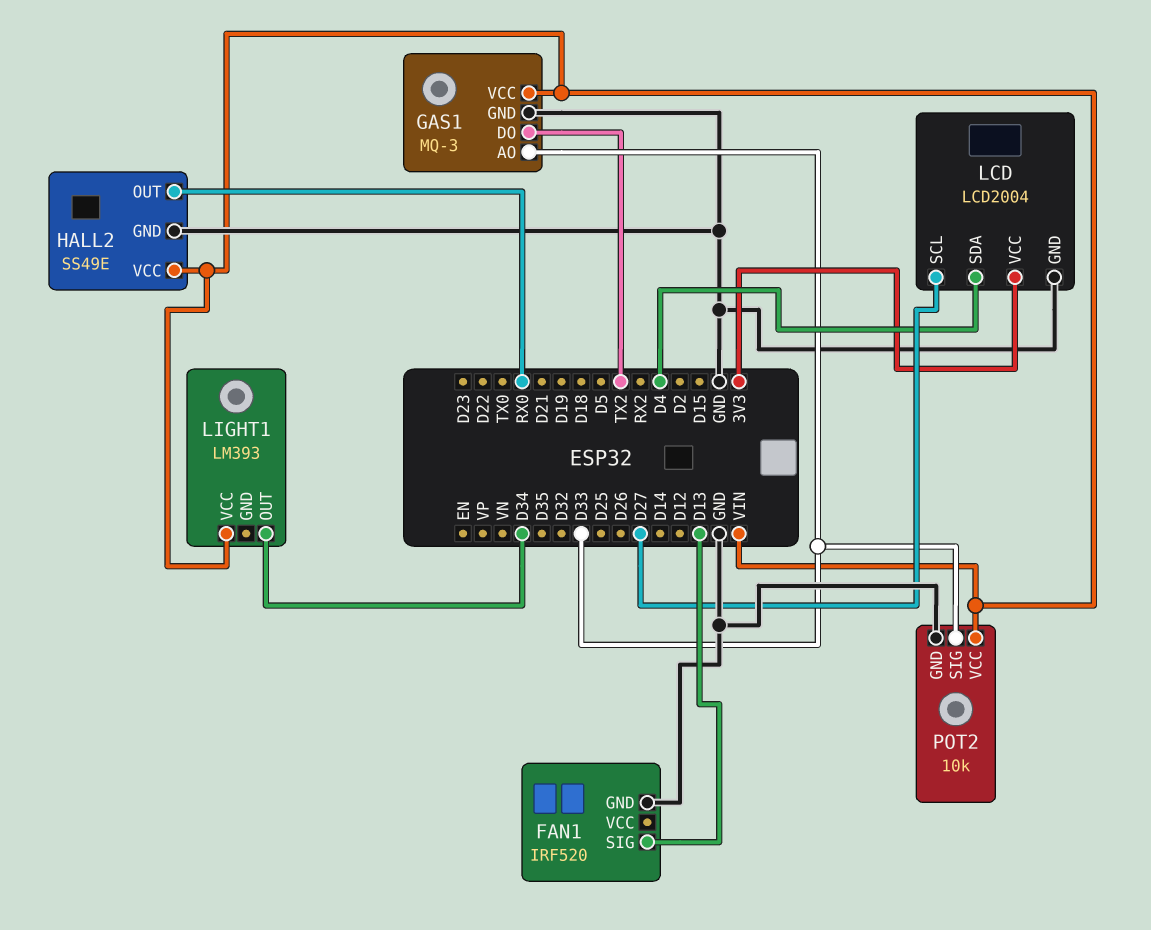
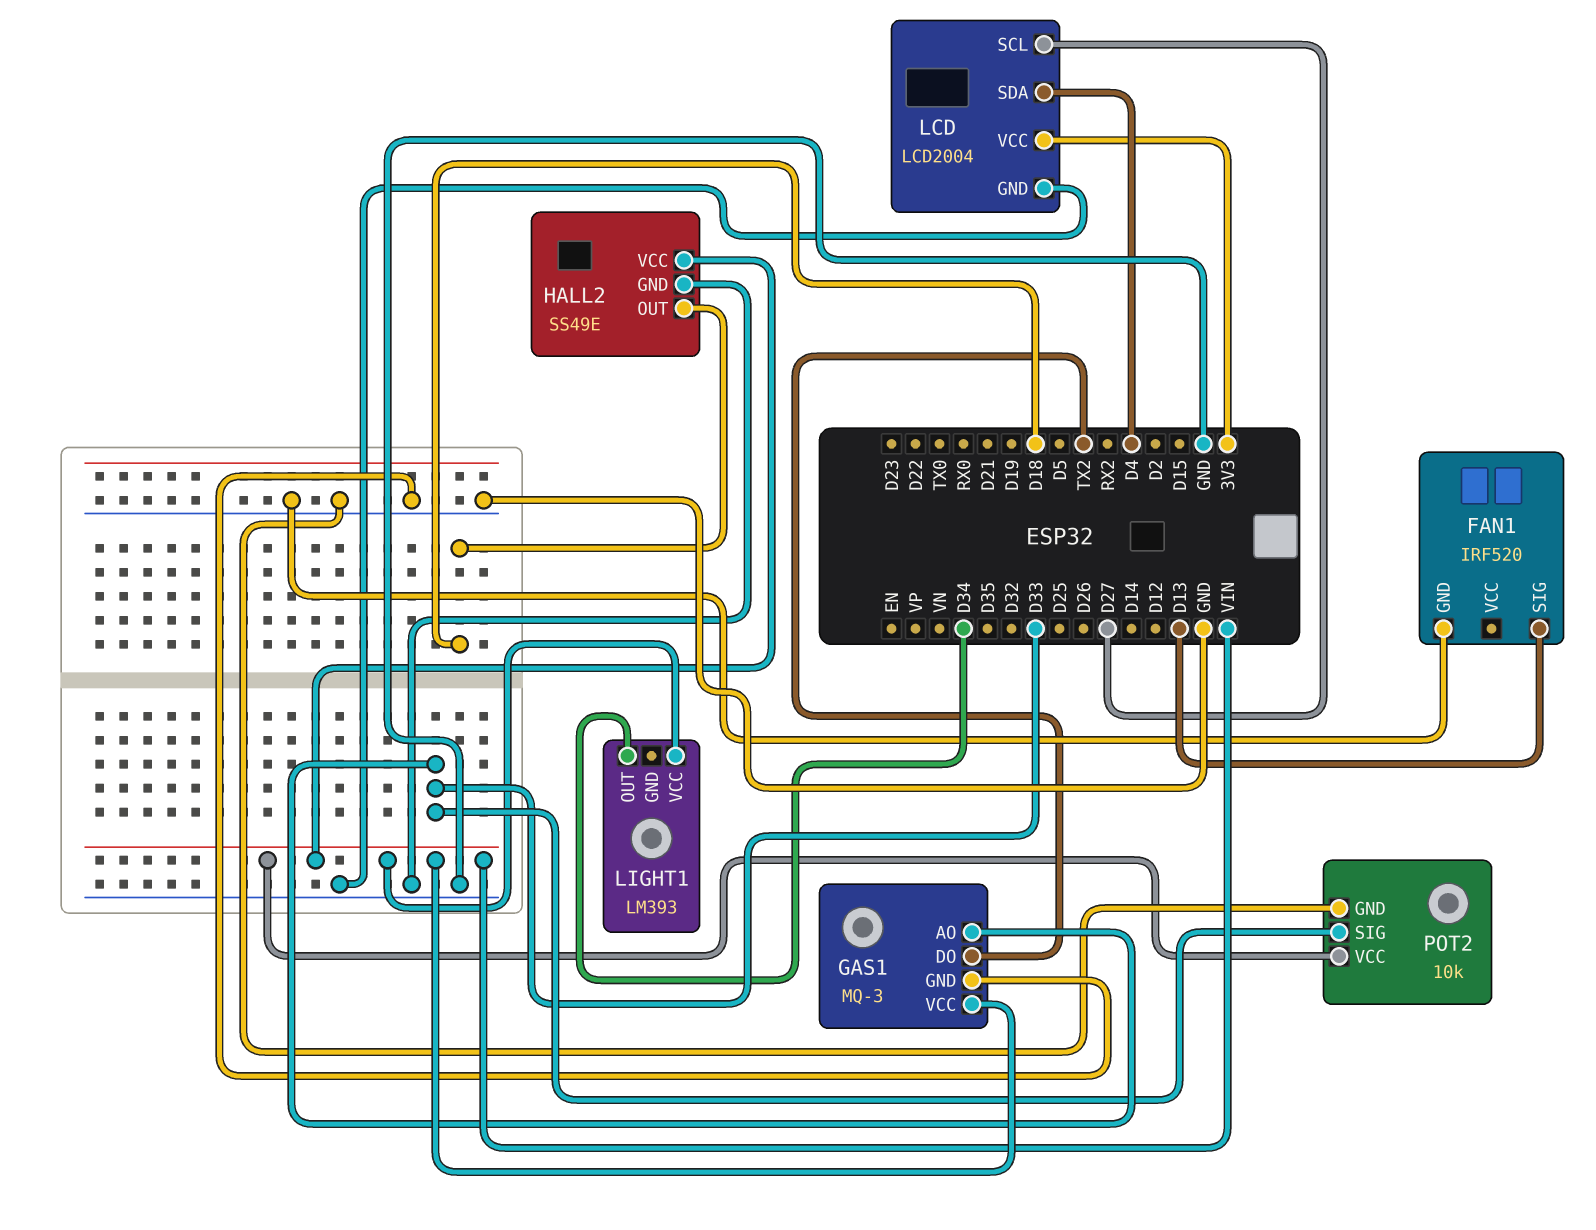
HALL2 pin OUT: RX0 -> D18

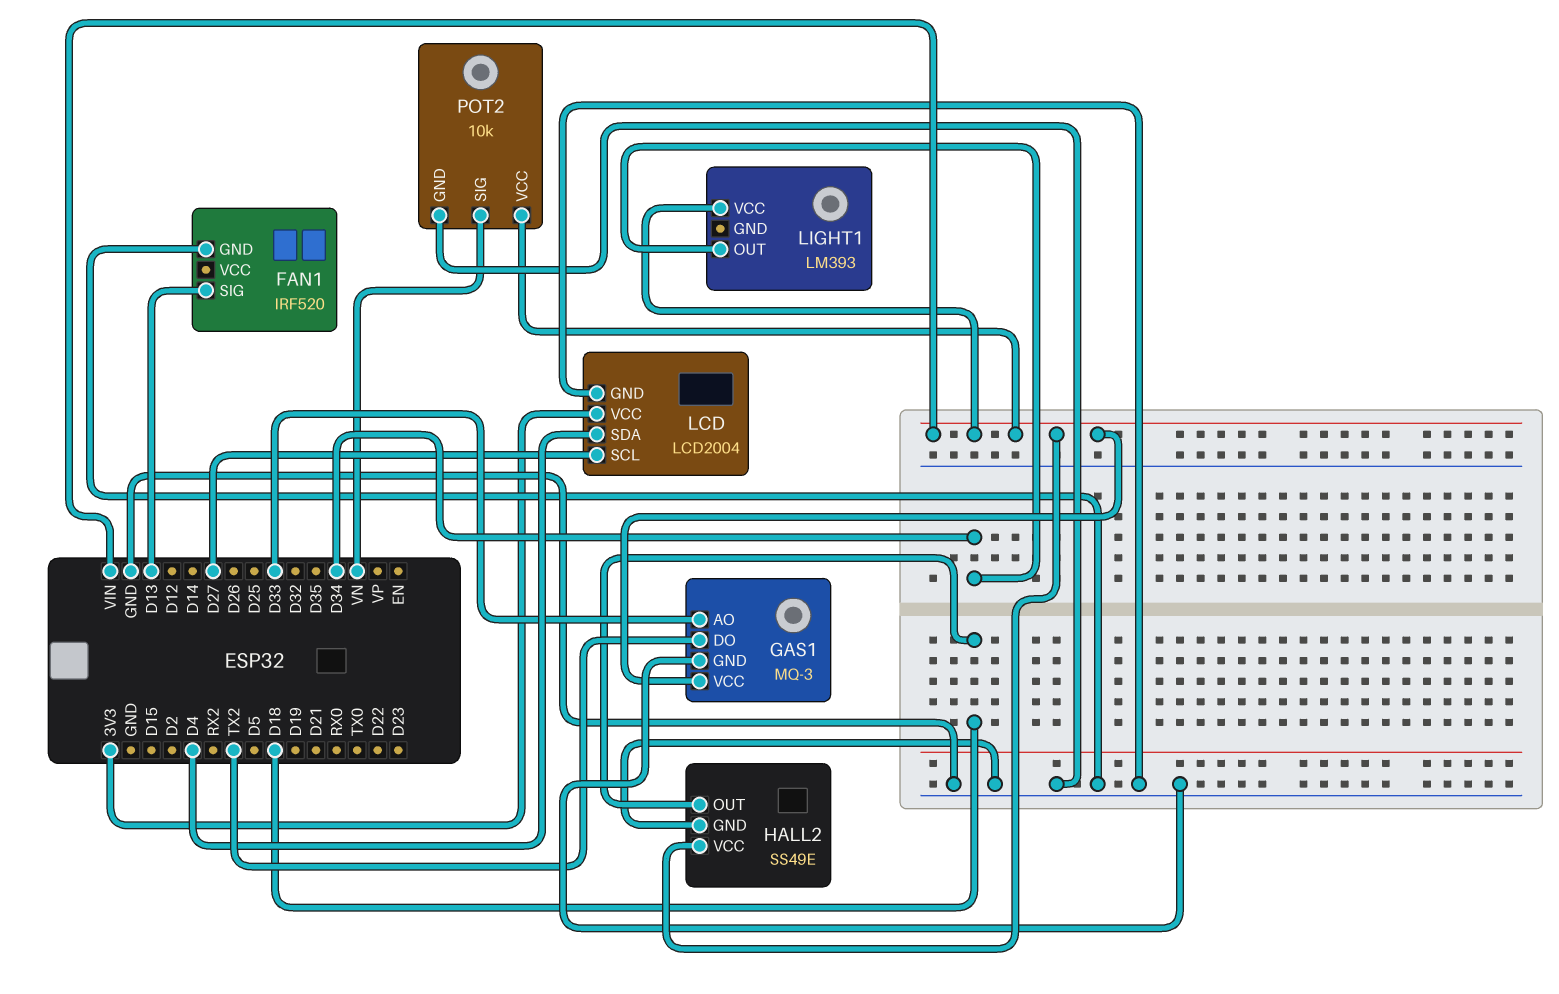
POT2 pin SIG: D33 -> VN

